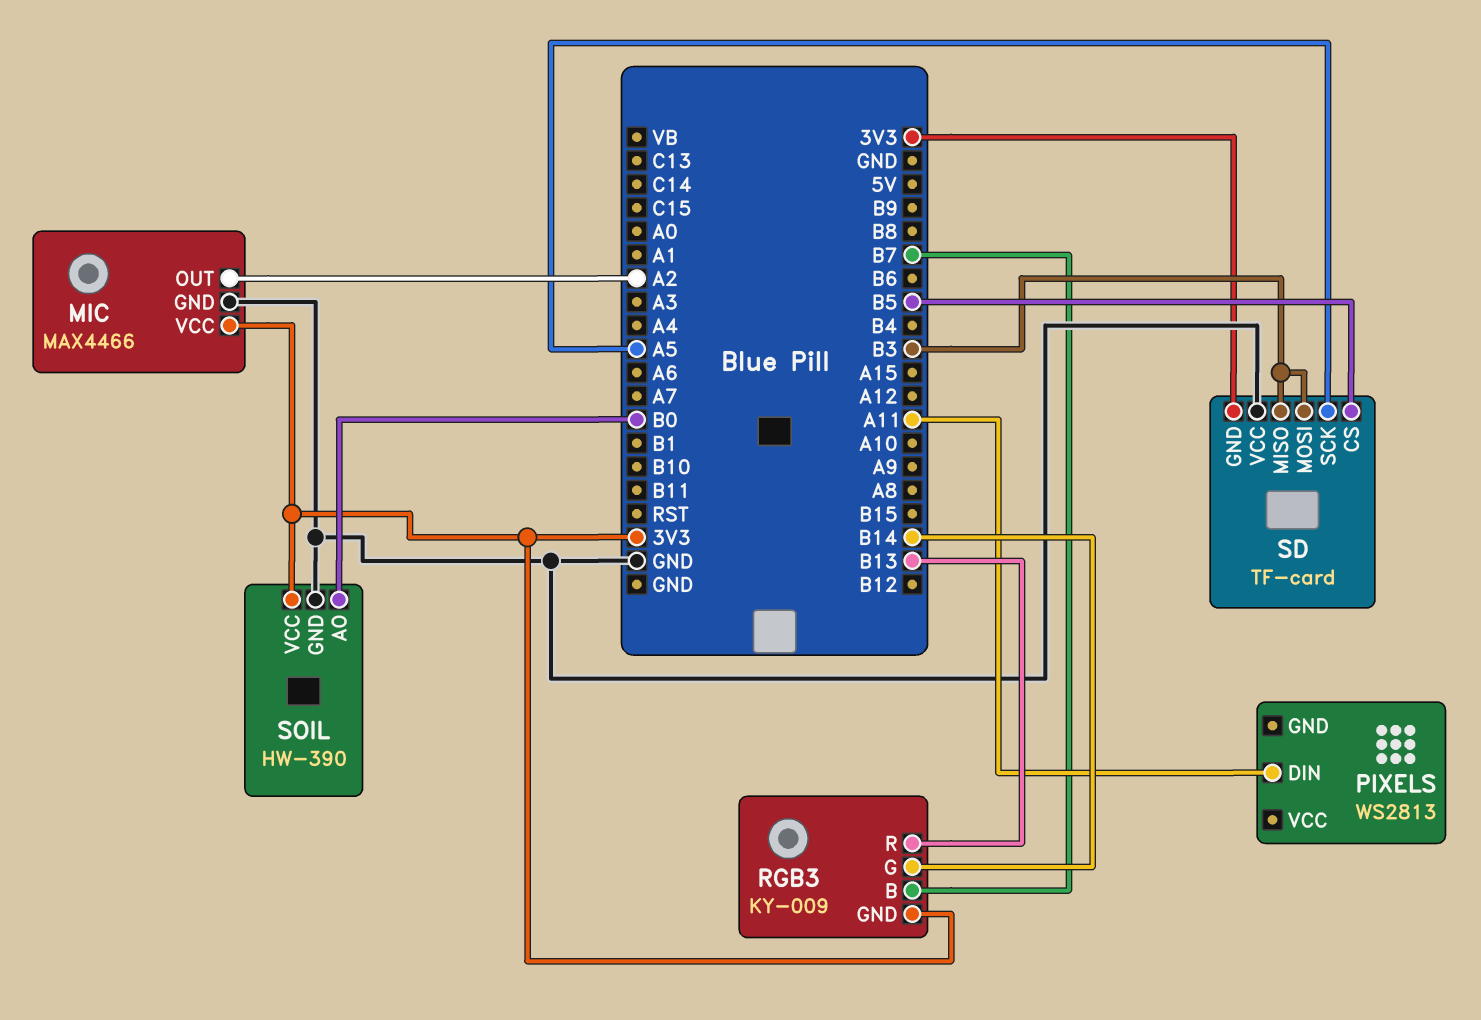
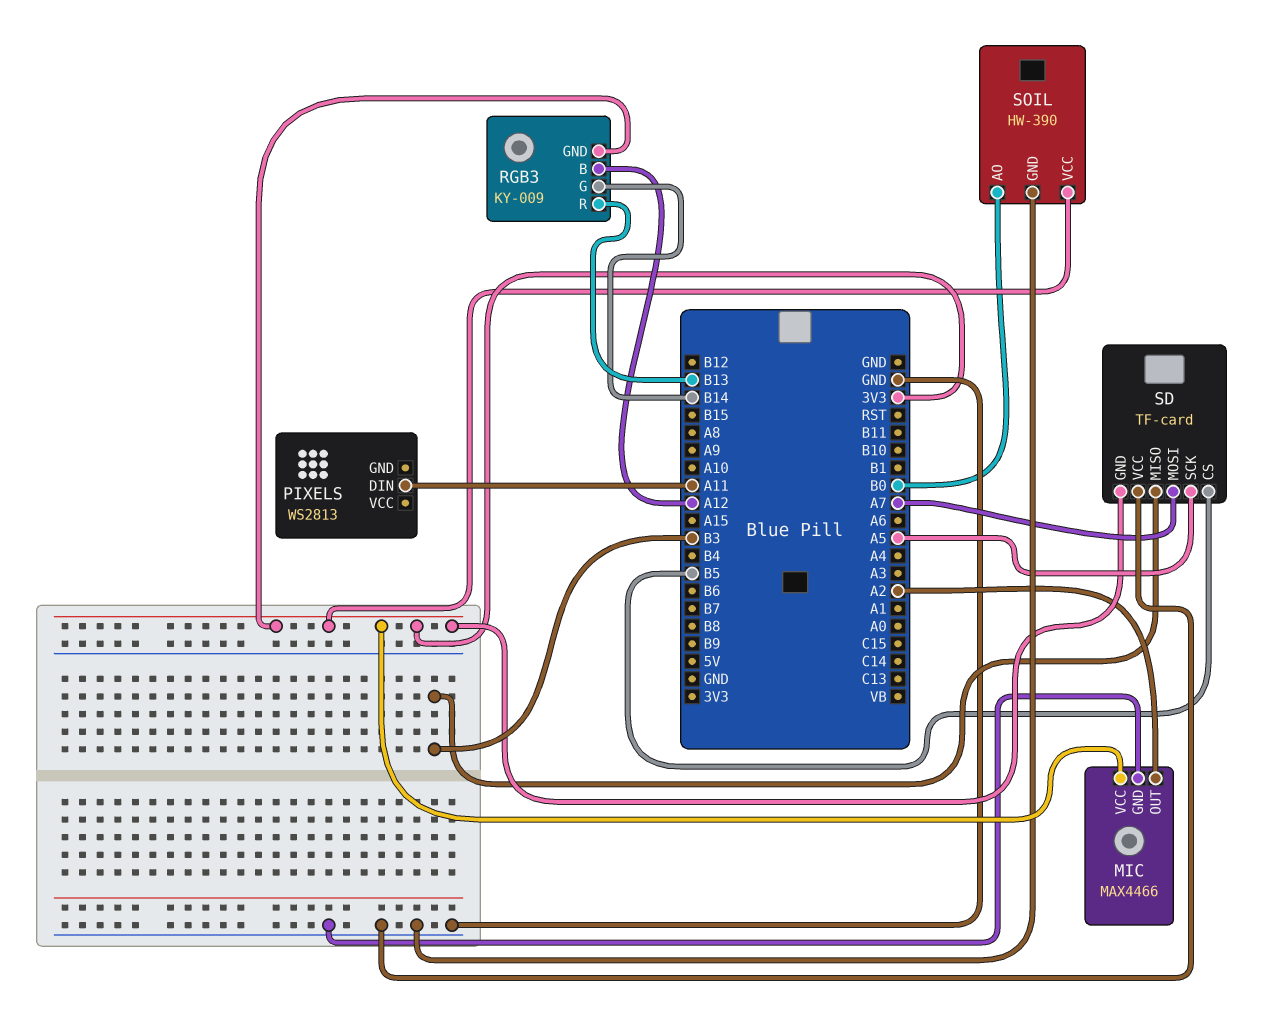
RGB3 pin B: B7 -> A12
SD pin MOSI: B3 -> A7

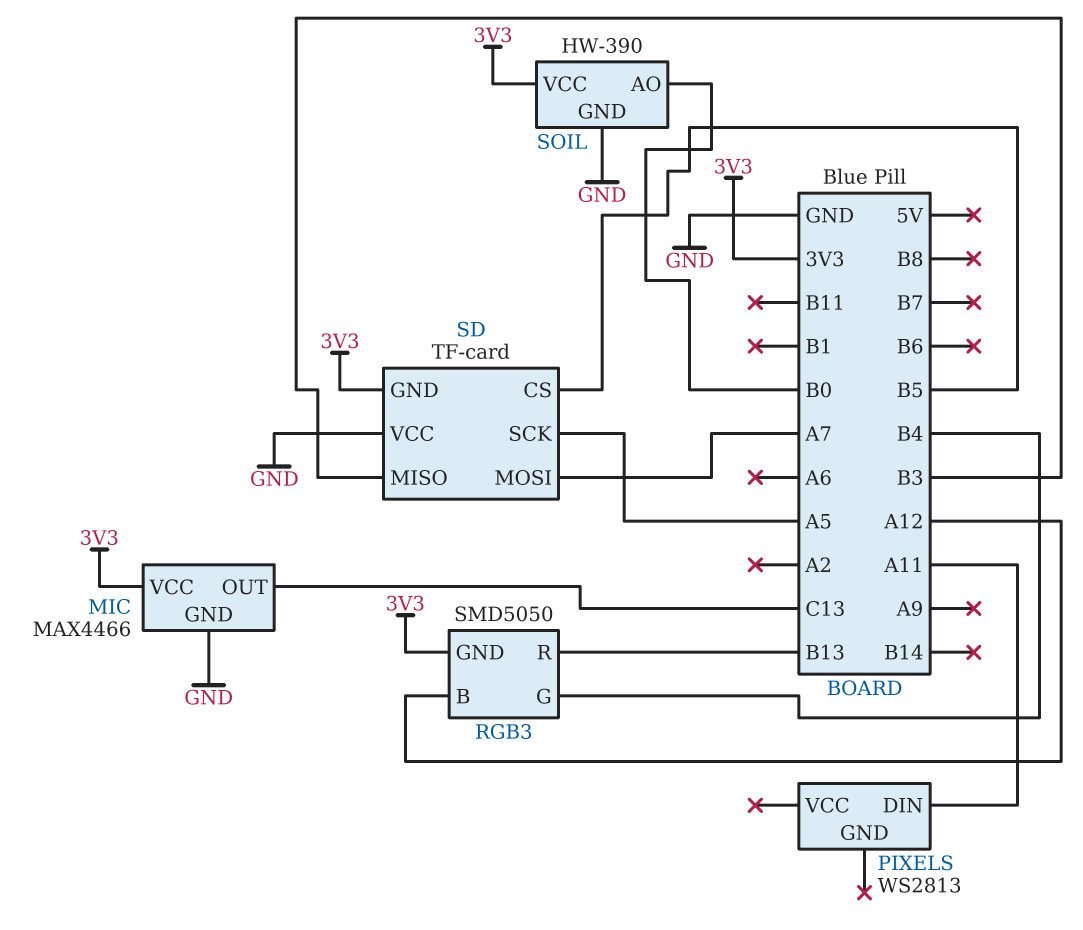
MIC pin OUT: A2 -> C13
RGB3: KY-009 -> SMD5050
RGB3 pin G: B14 -> B4

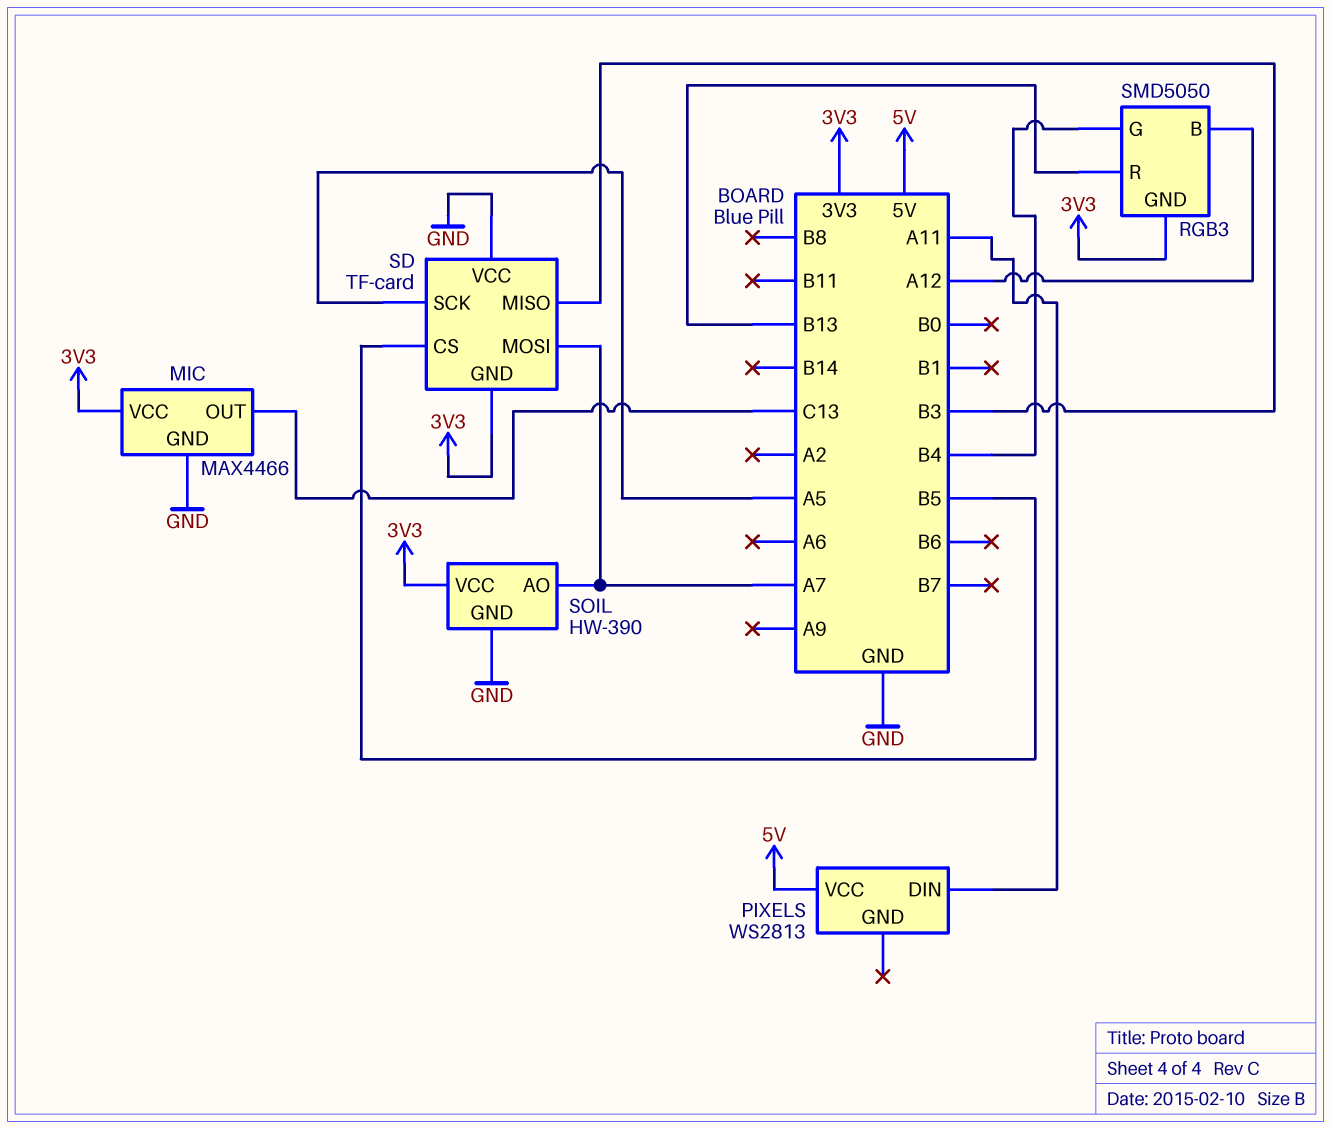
PIXELS pin VCC: none -> 5V
SOIL pin AO: B0 -> A7

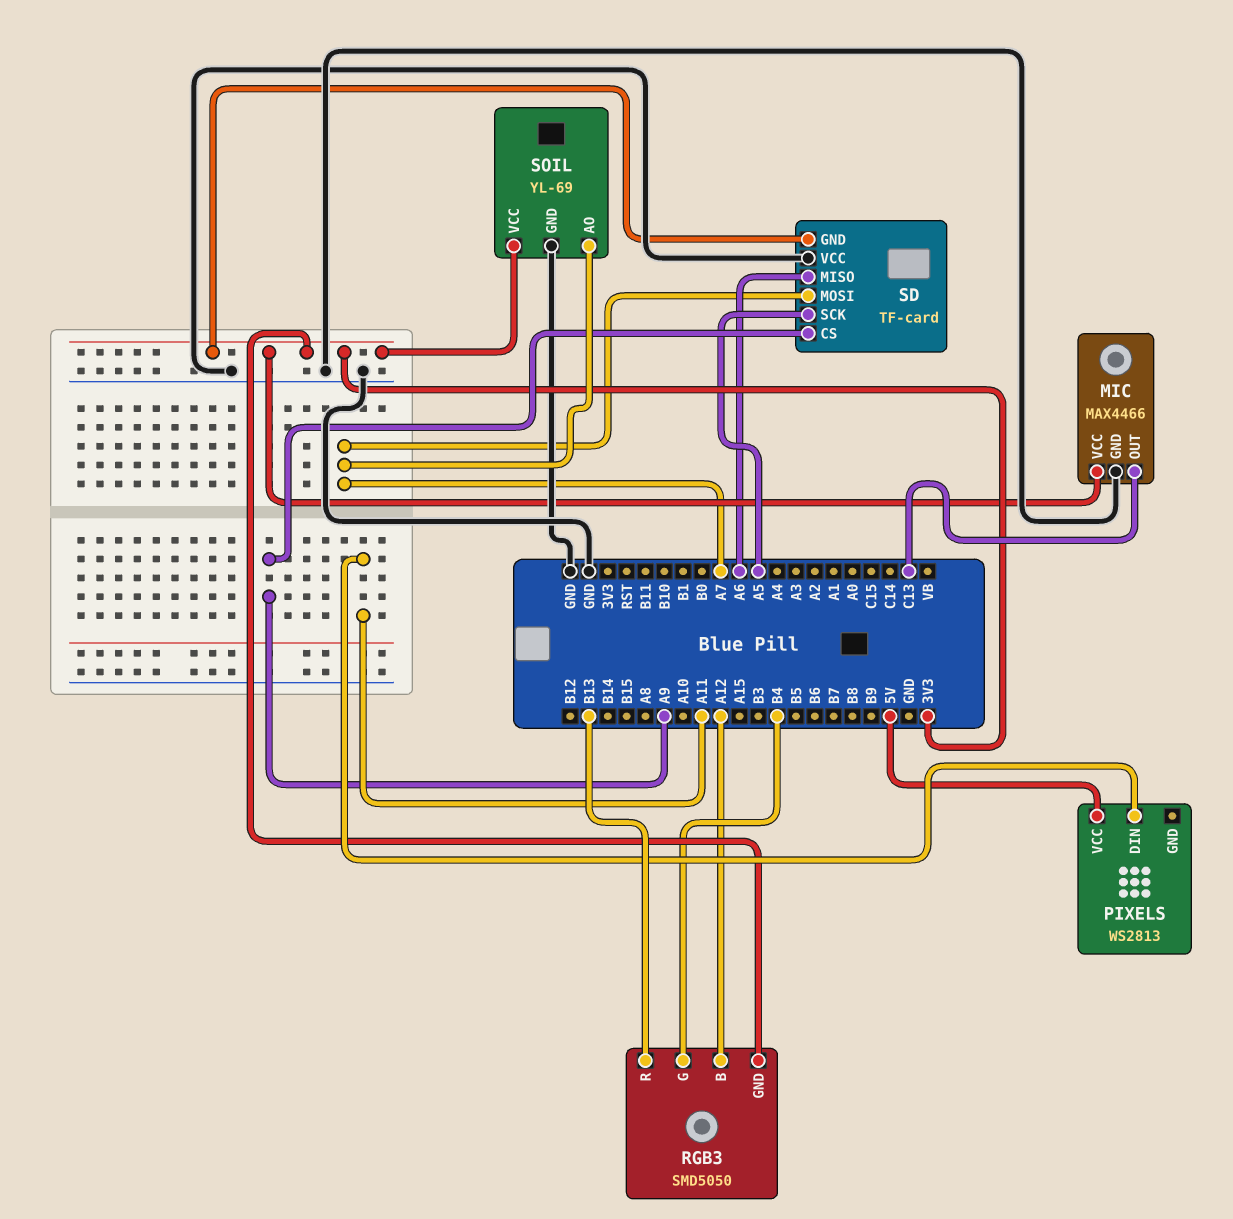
SD pin CS: B5 -> A9
SD pin MISO: B3 -> A6
SOIL: HW-390 -> YL-69

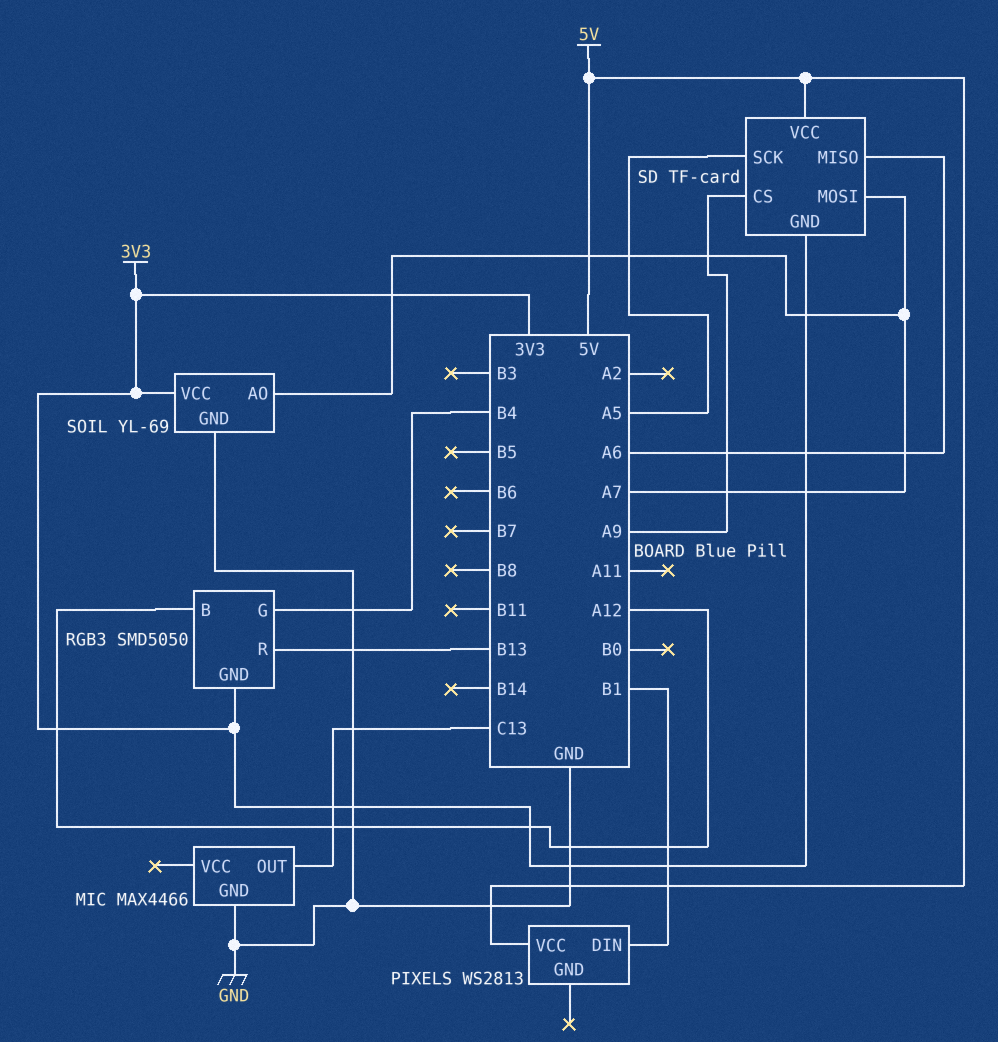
MIC pin VCC: 3V3 -> none
PIXELS pin DIN: A11 -> B1
SD pin VCC: GND -> 5V

